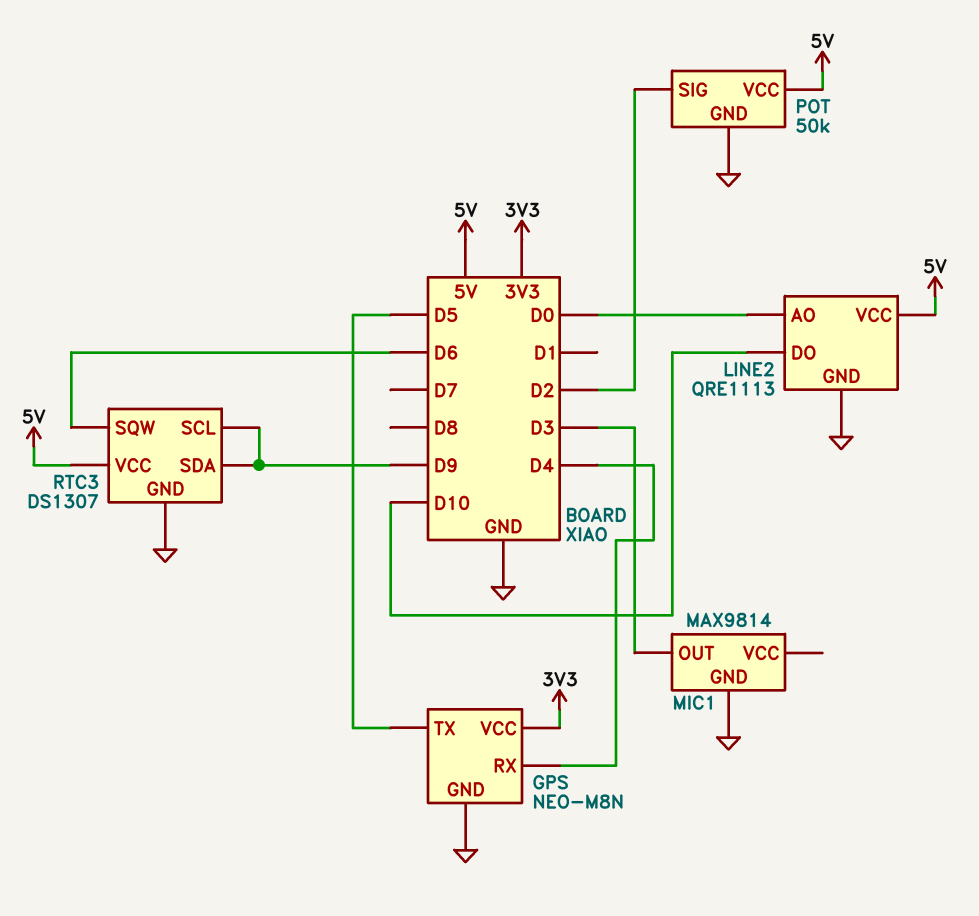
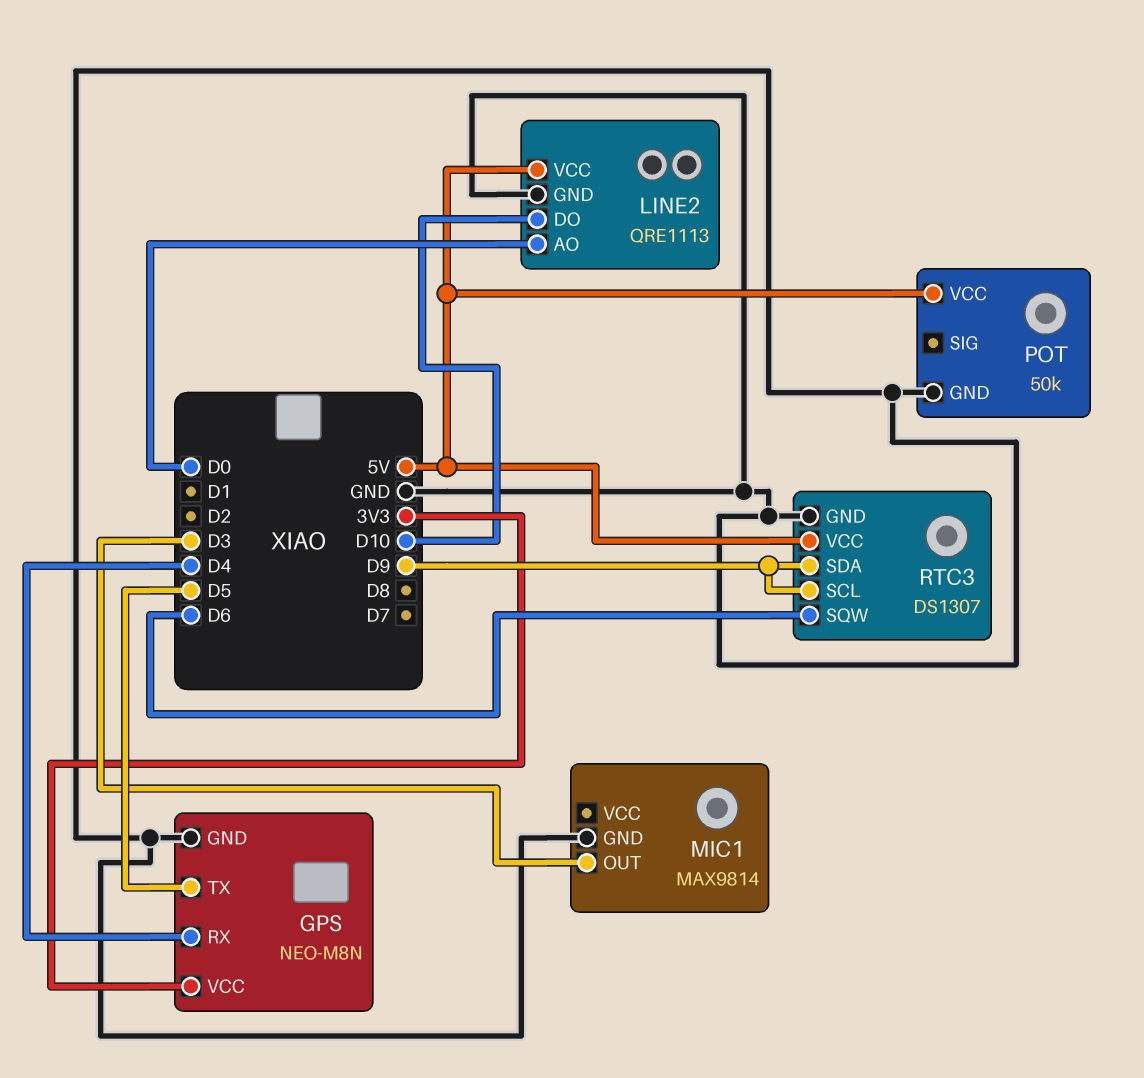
POT pin SIG: D2 -> none

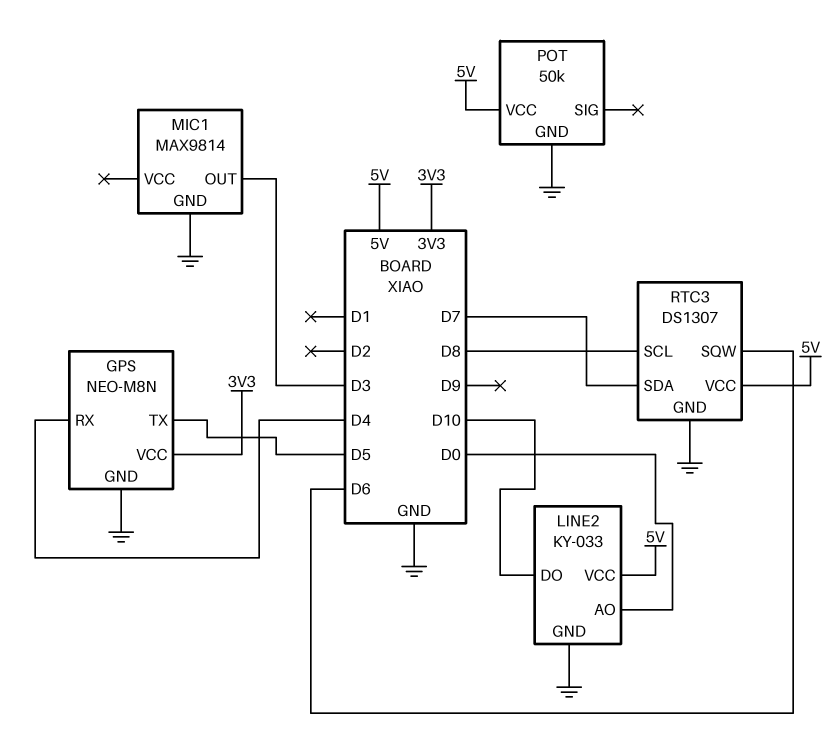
LINE2: QRE1113 -> KY-033
RTC3 pin SCL: D9 -> D8
RTC3 pin SDA: D9 -> D7

